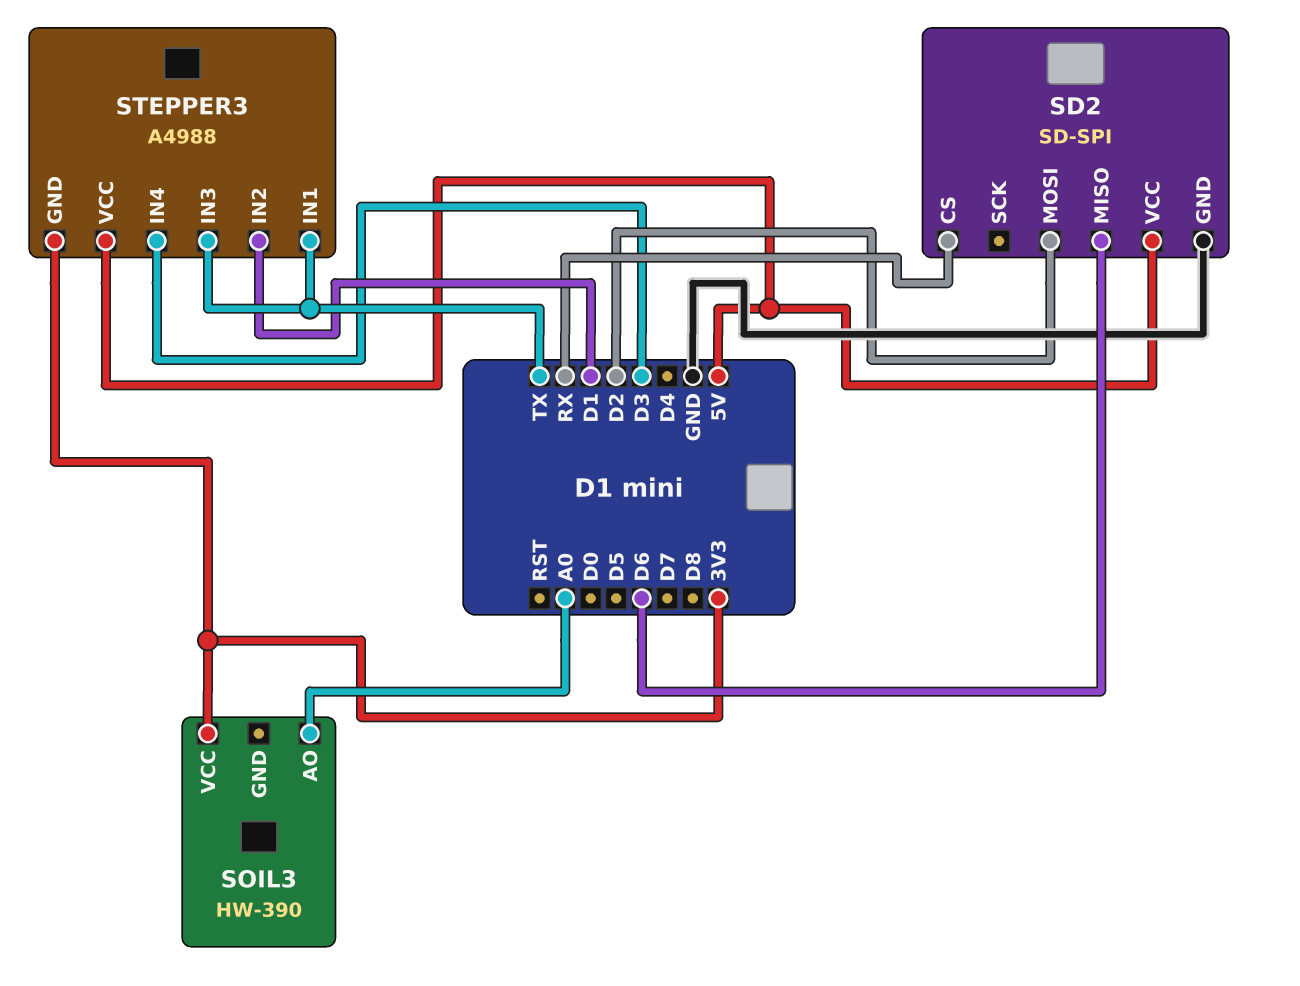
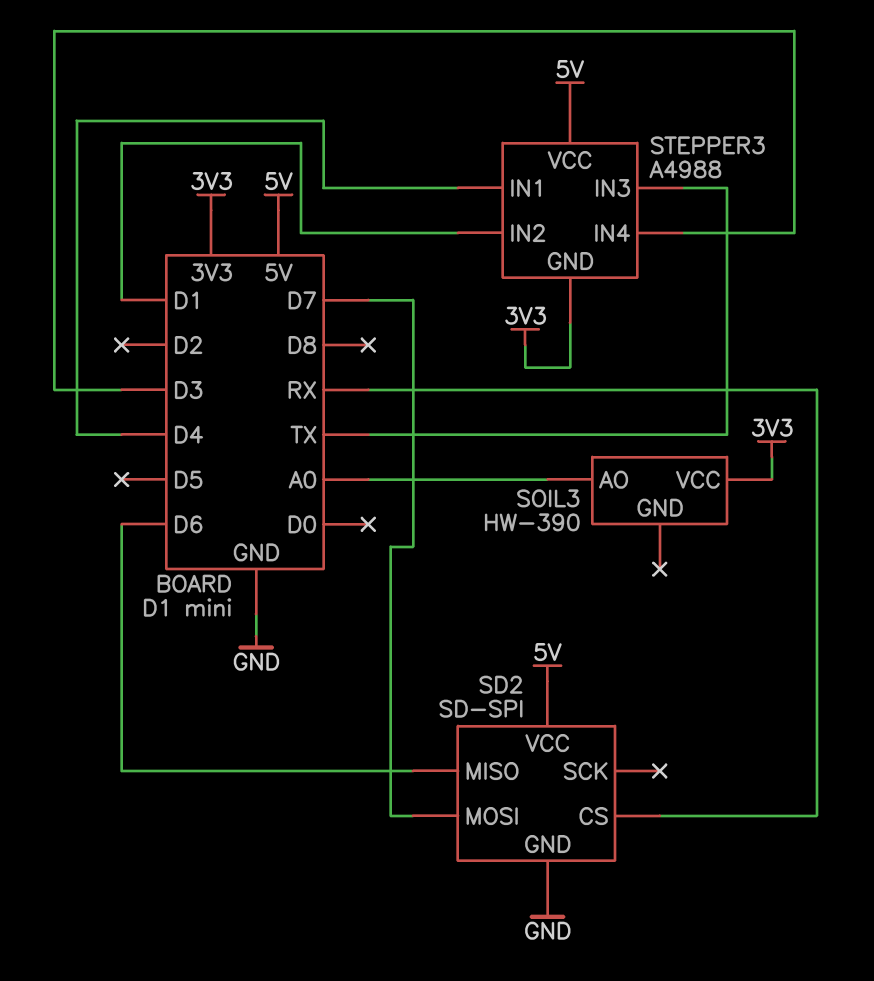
SD2 pin MOSI: D2 -> D7
STEPPER3 pin IN1: TX -> D4

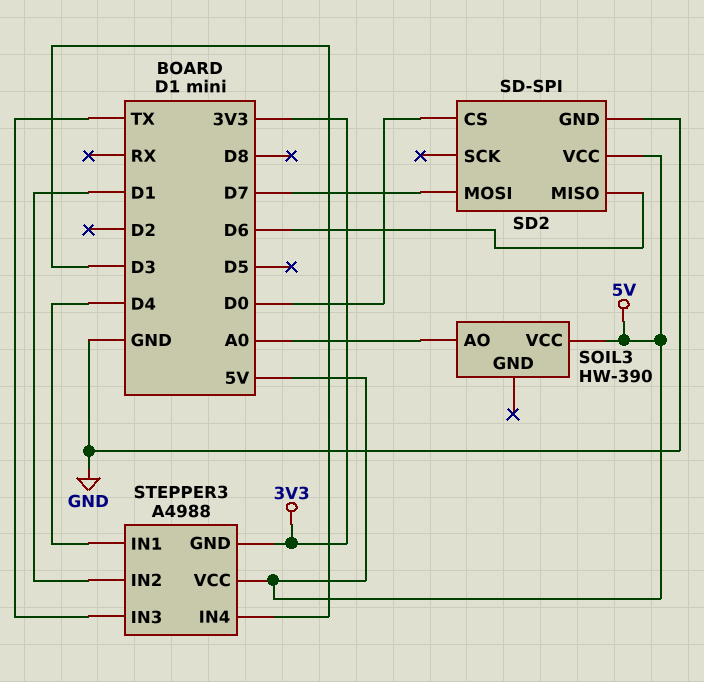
SD2 pin CS: RX -> D0
SOIL3 pin VCC: 3V3 -> 5V

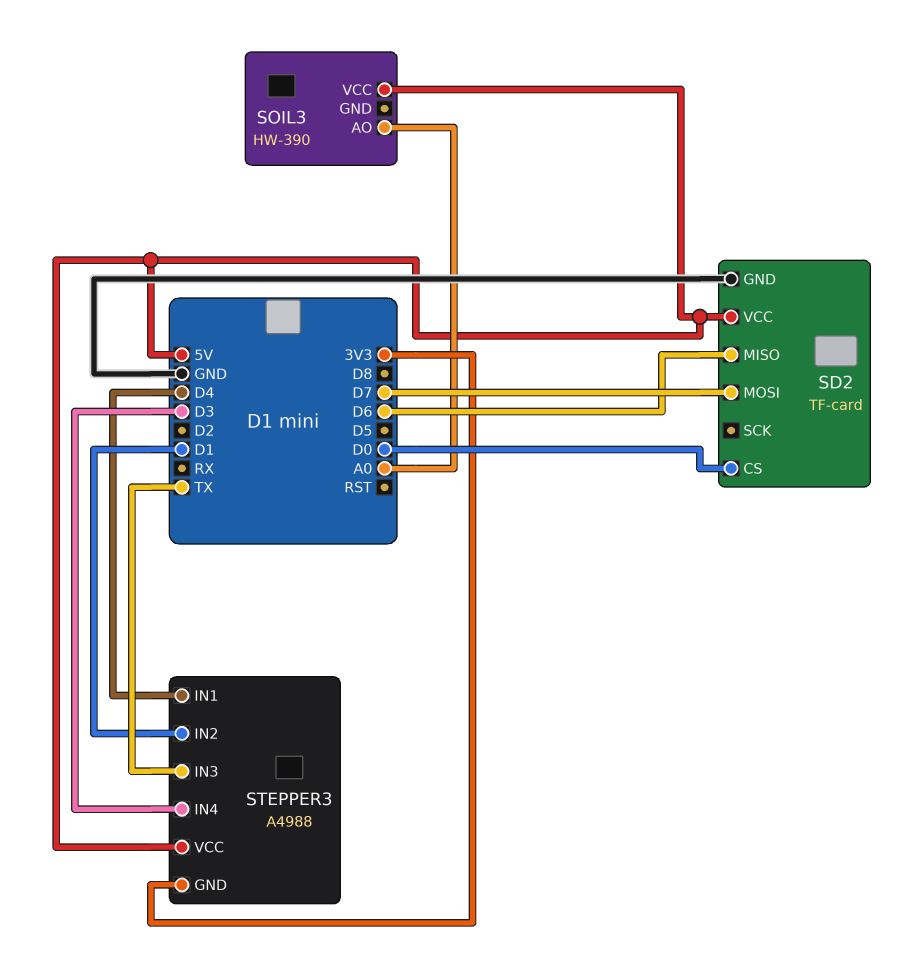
SD2: SD-SPI -> TF-card

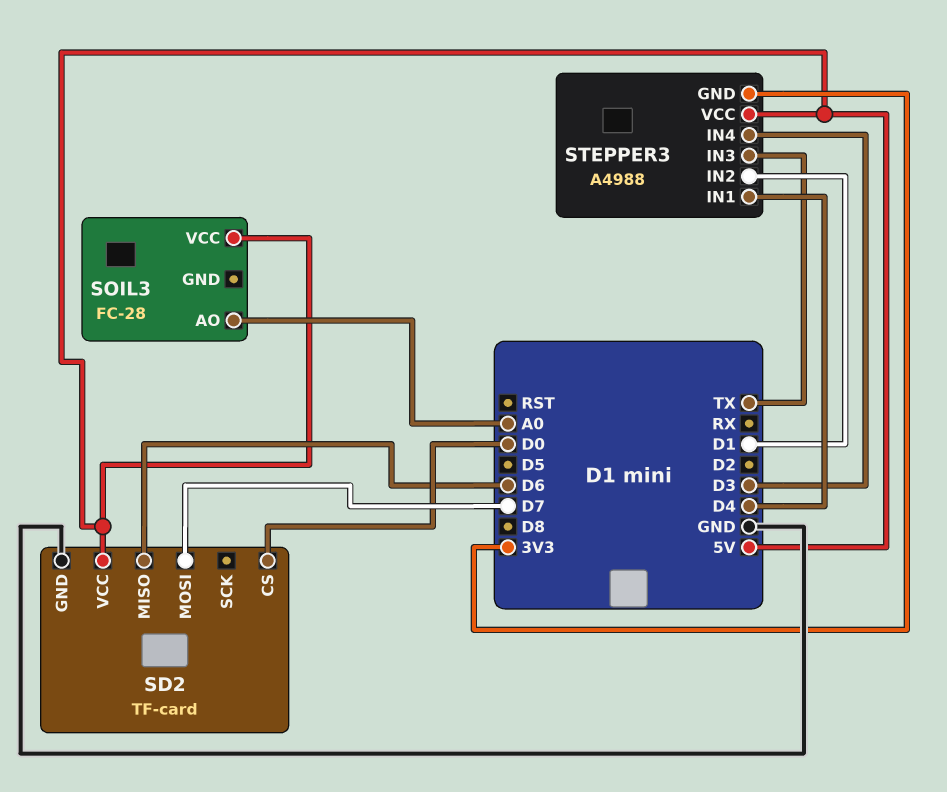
SOIL3: HW-390 -> FC-28

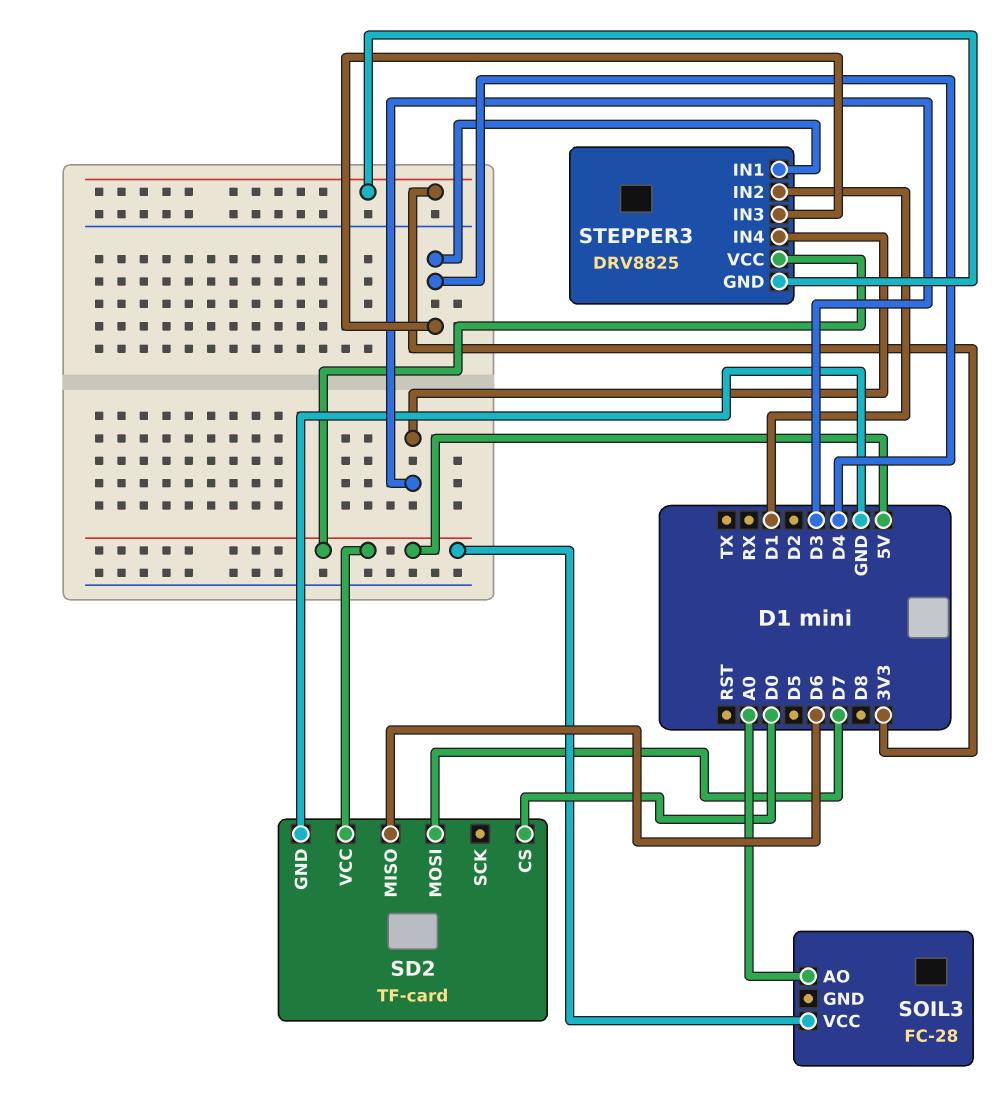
STEPPER3: A4988 -> DRV8825
STEPPER3 pin IN3: TX -> D4

